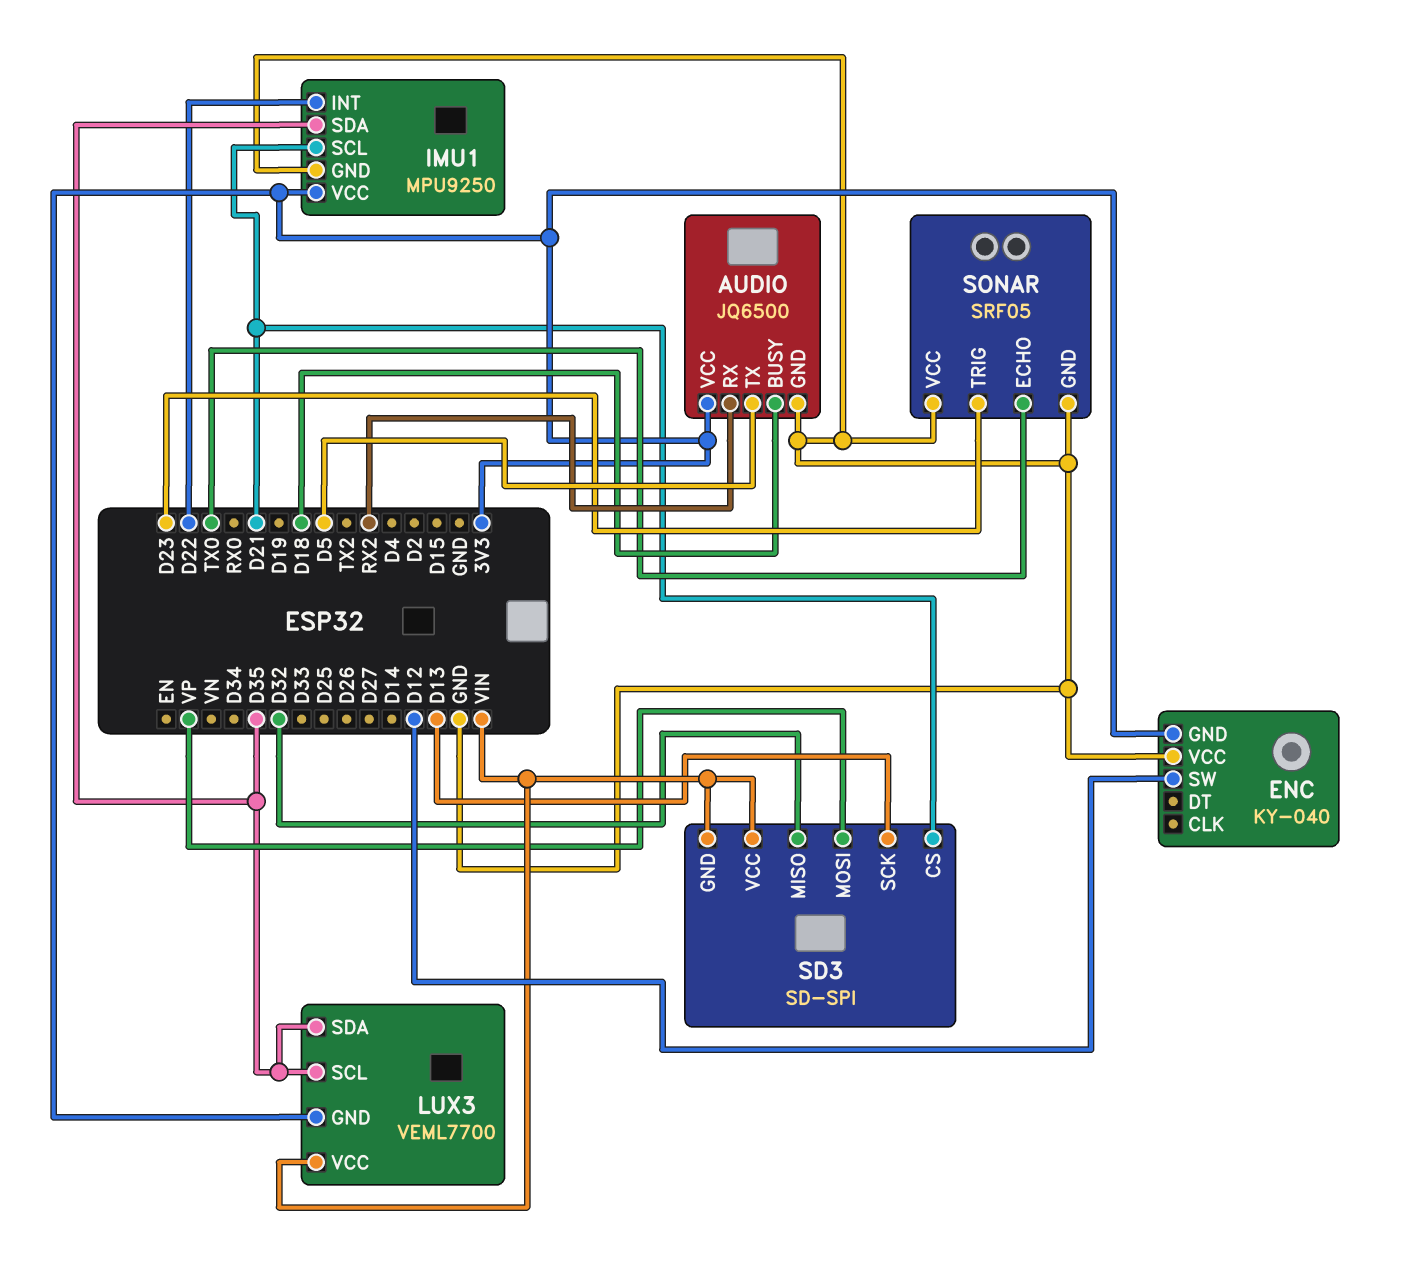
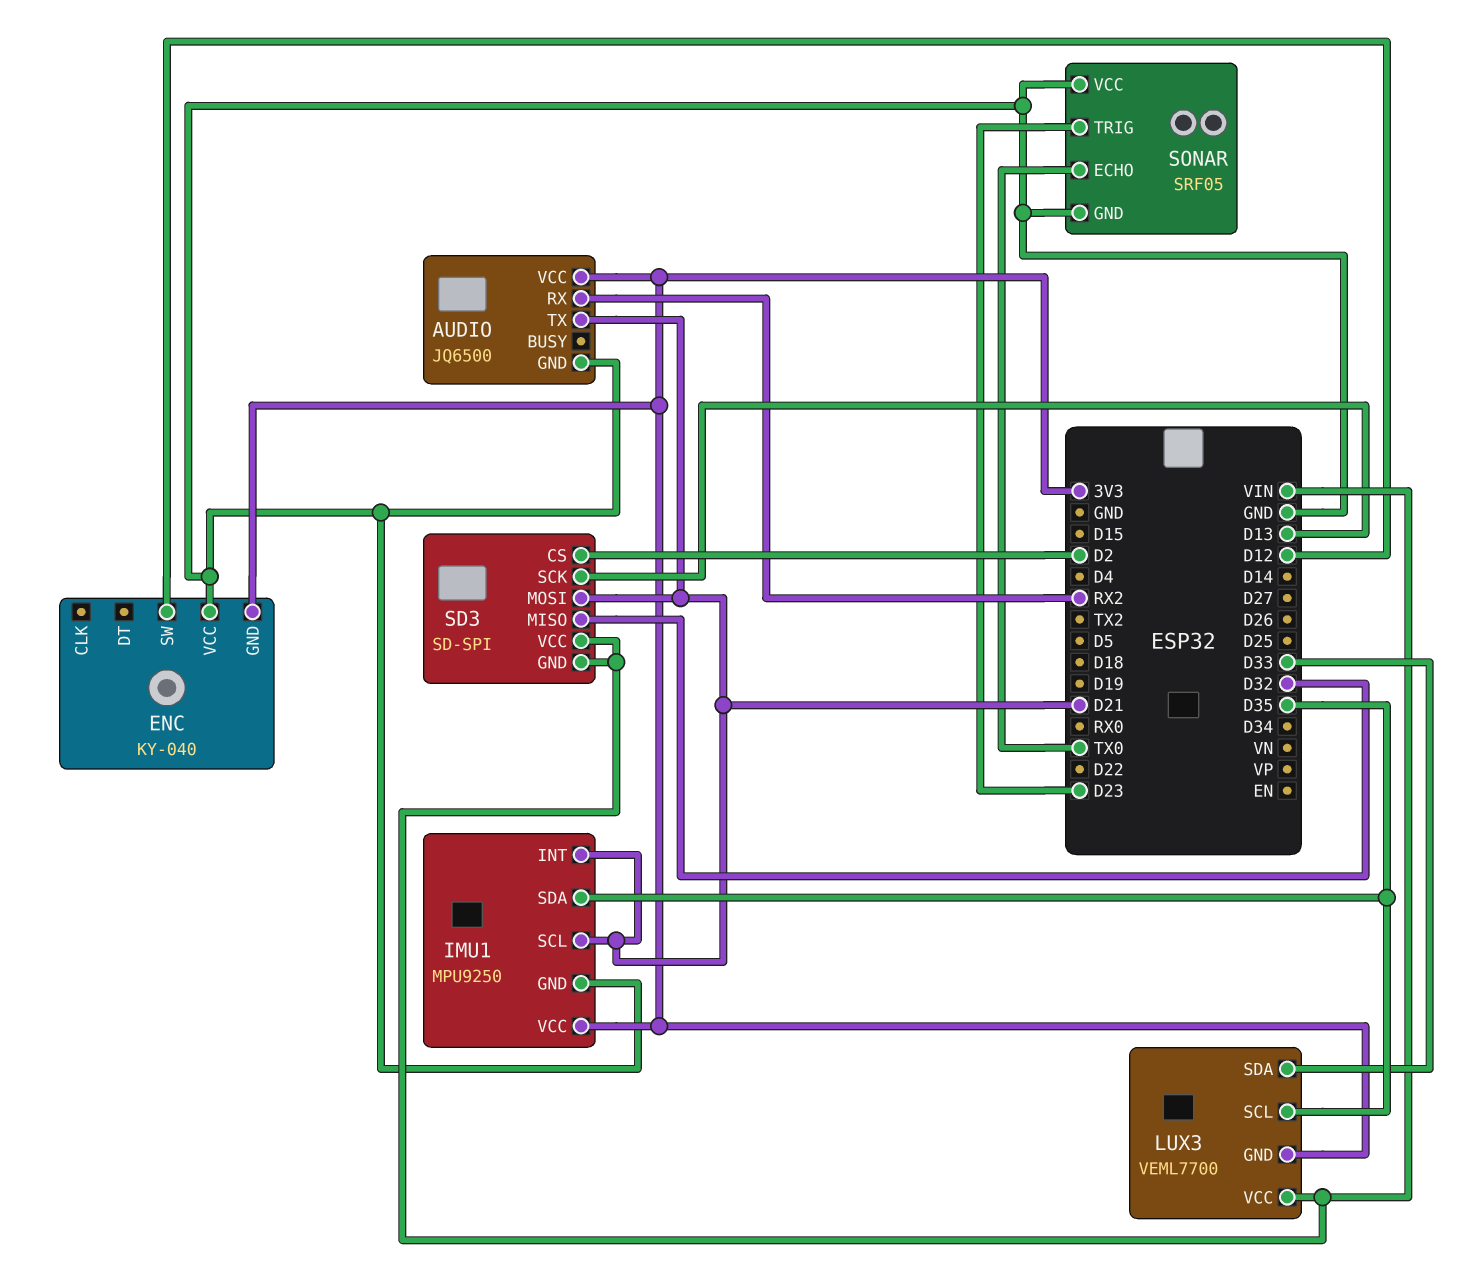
AUDIO pin BUSY: D18 -> none
AUDIO pin TX: D5 -> D21
IMU1 pin INT: D22 -> D21
LUX3 pin SDA: D35 -> D33
SD3 pin CS: D21 -> D2
SD3 pin MOSI: VP -> D21

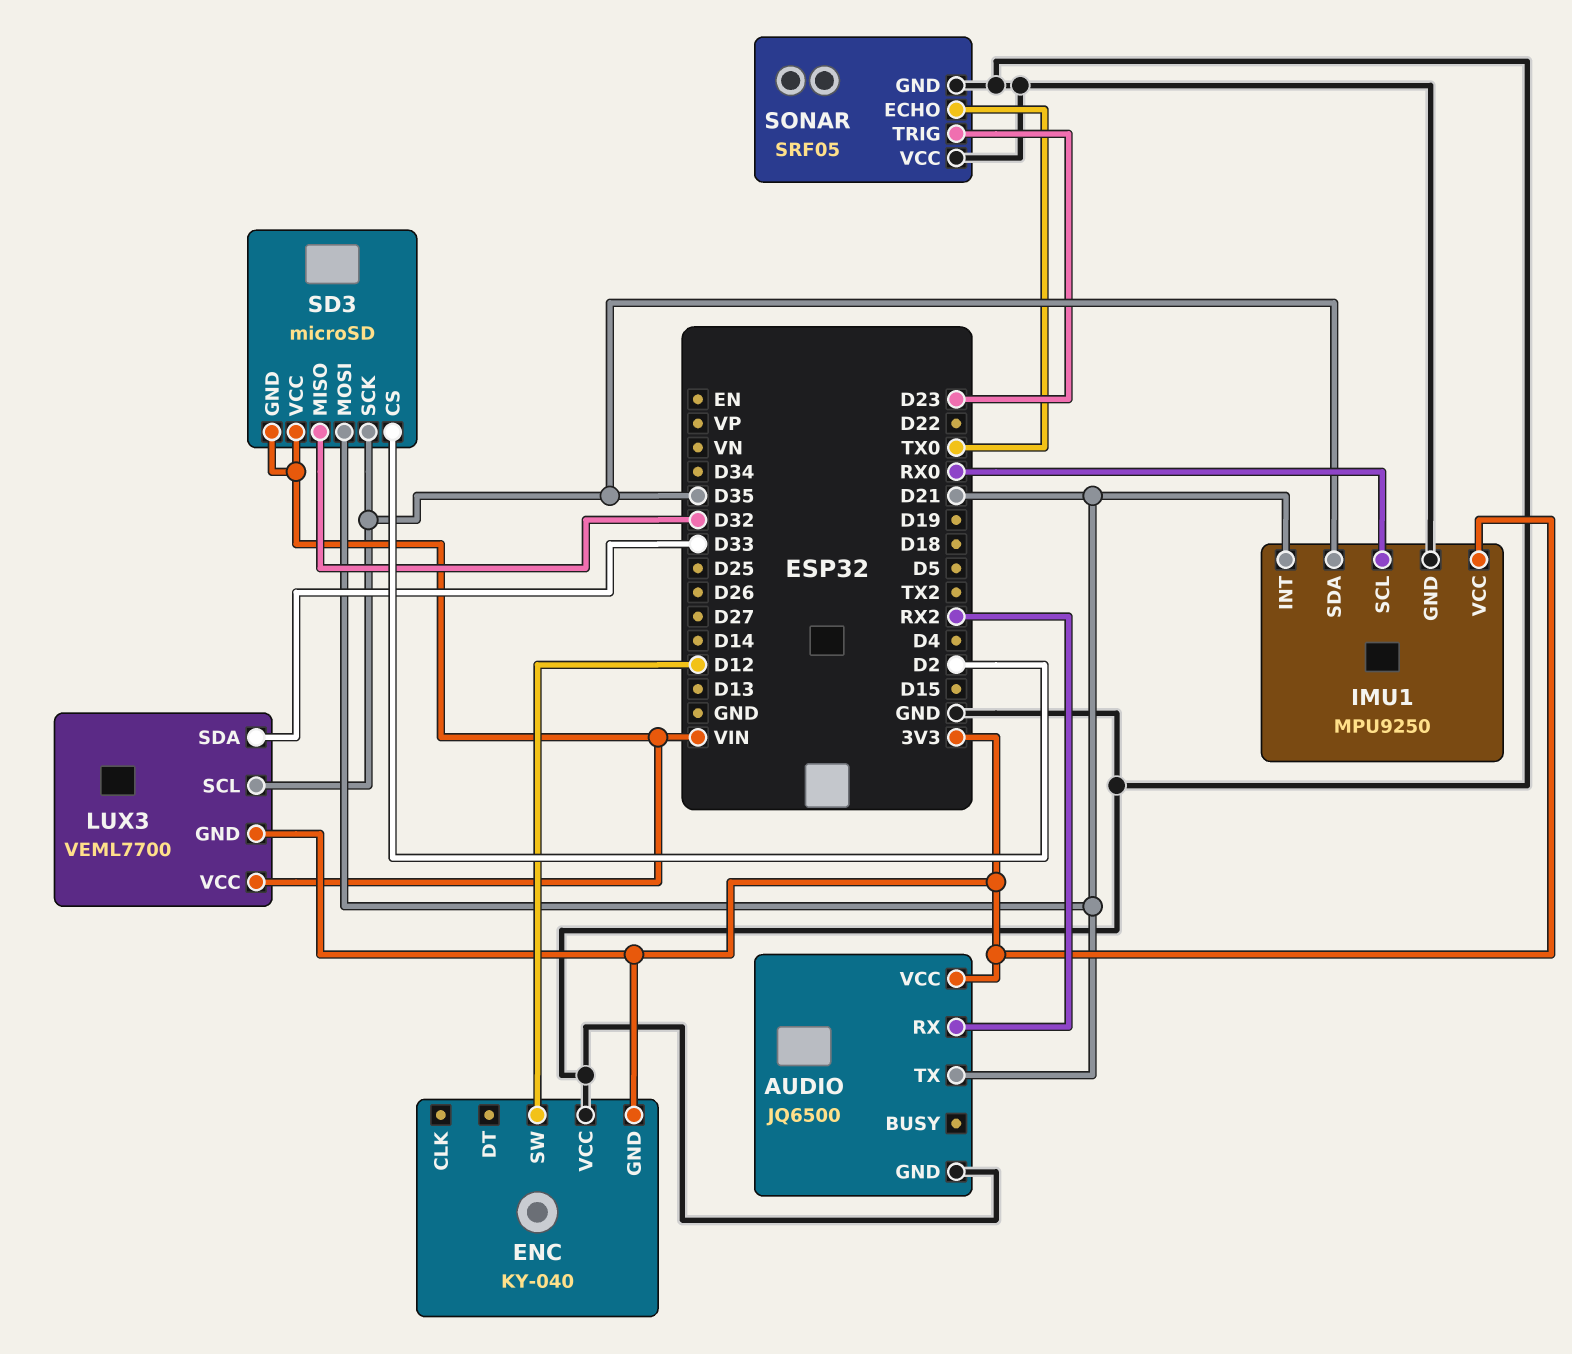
IMU1 pin SCL: D21 -> RX0
SD3: SD-SPI -> microSD
SD3 pin SCK: D13 -> D35

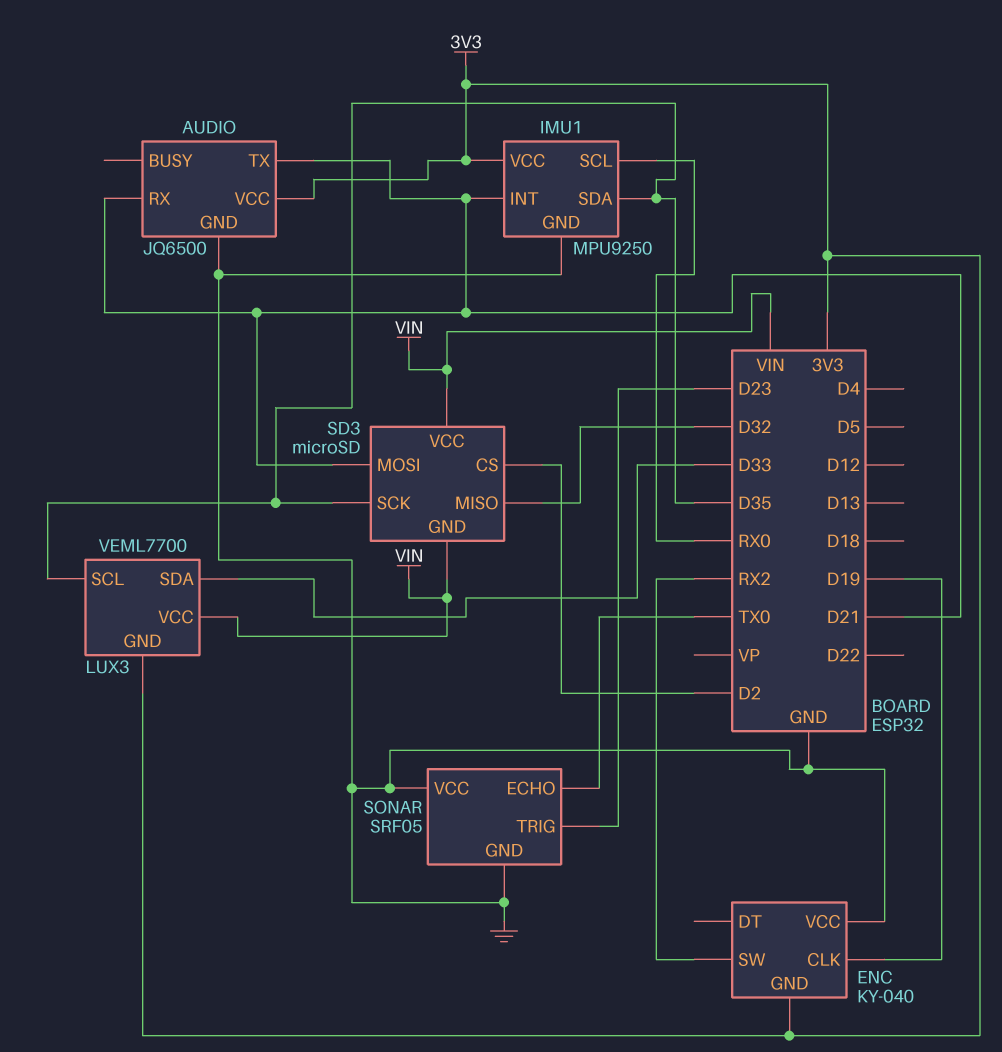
AUDIO pin RX: RX2 -> D21
ENC pin CLK: none -> D19
ENC pin SW: D12 -> RX2

